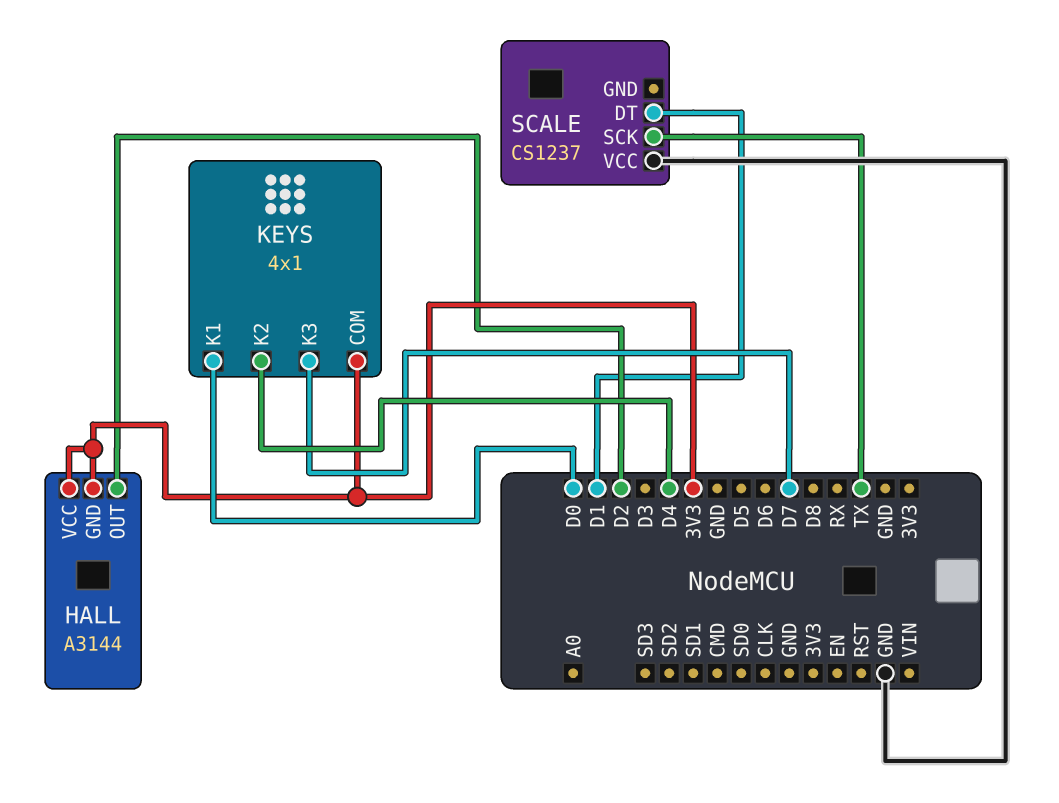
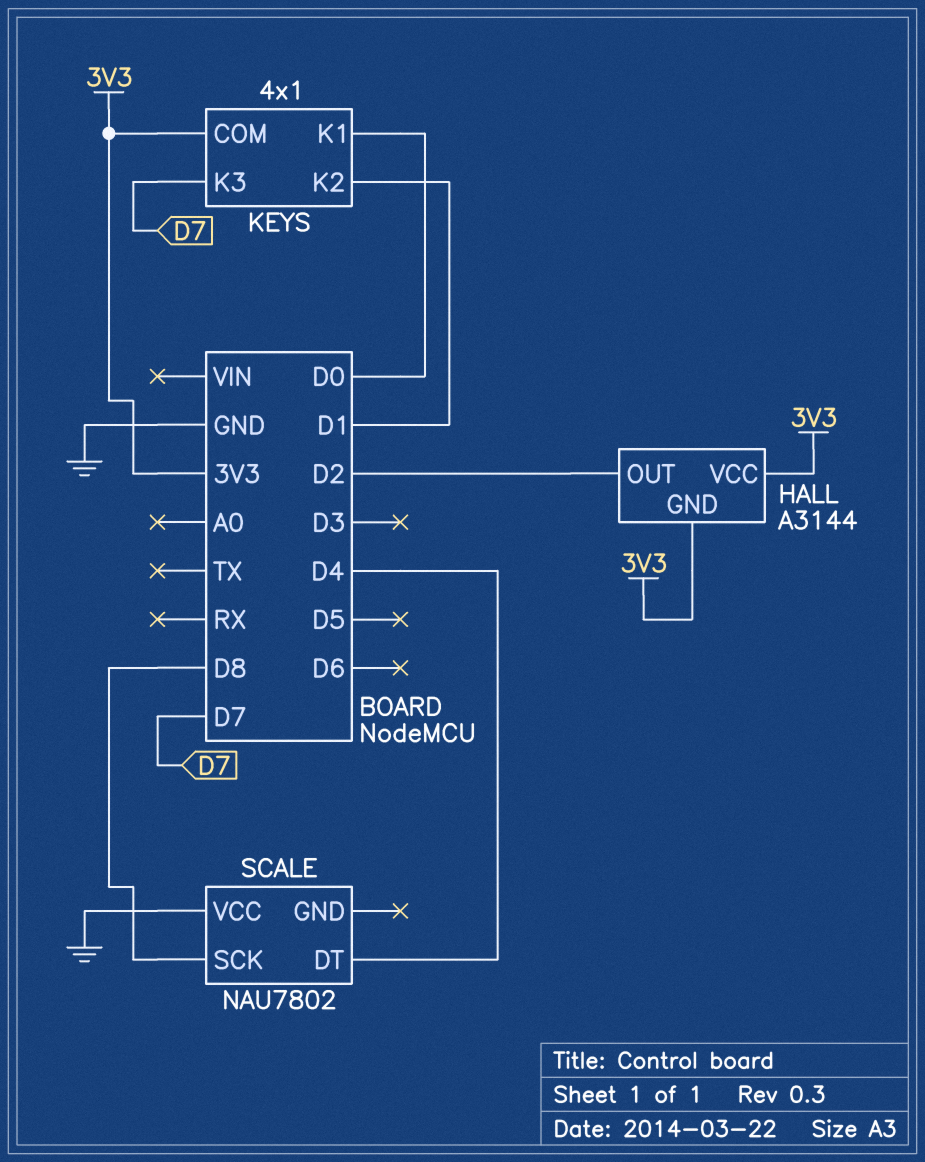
KEYS pin K2: D4 -> D1
SCALE: CS1237 -> NAU7802
SCALE pin DT: D1 -> D4
SCALE pin SCK: TX -> D8

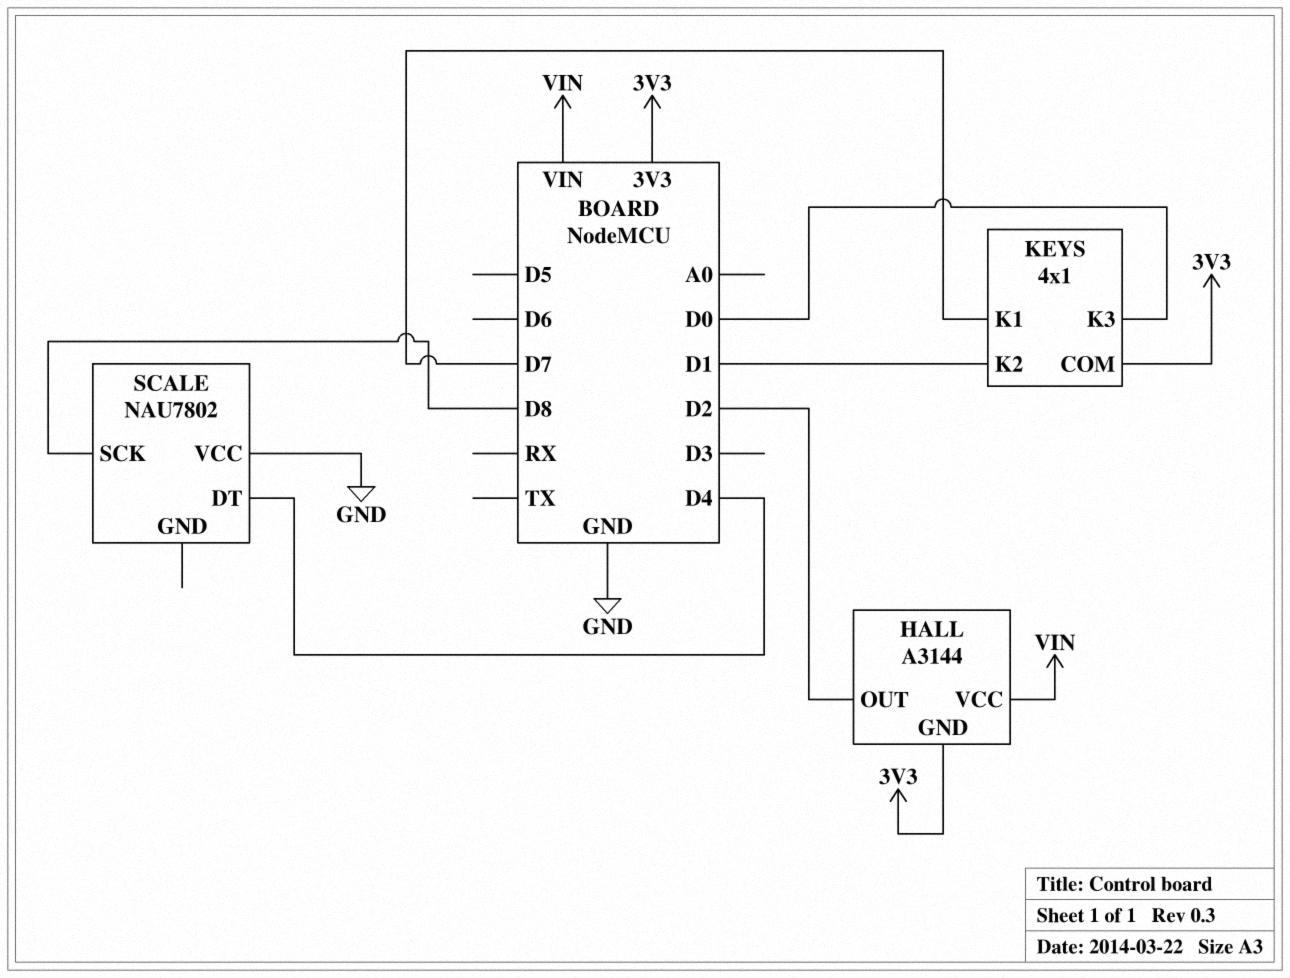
HALL pin VCC: 3V3 -> VIN
KEYS pin K1: D0 -> D7
KEYS pin K3: D7 -> D0

